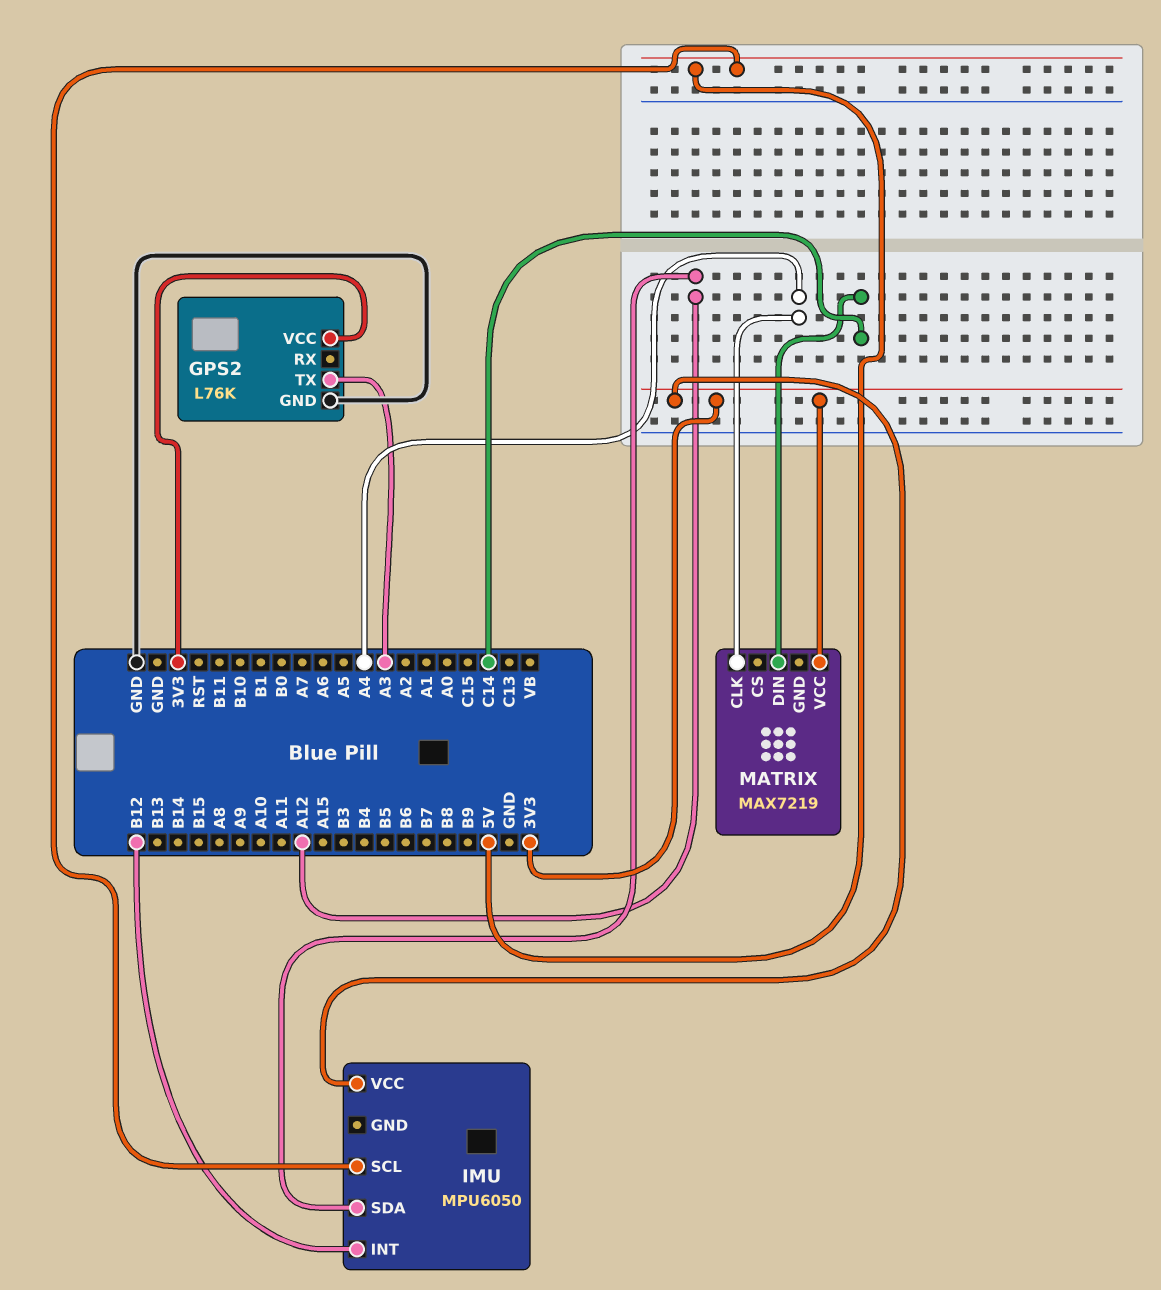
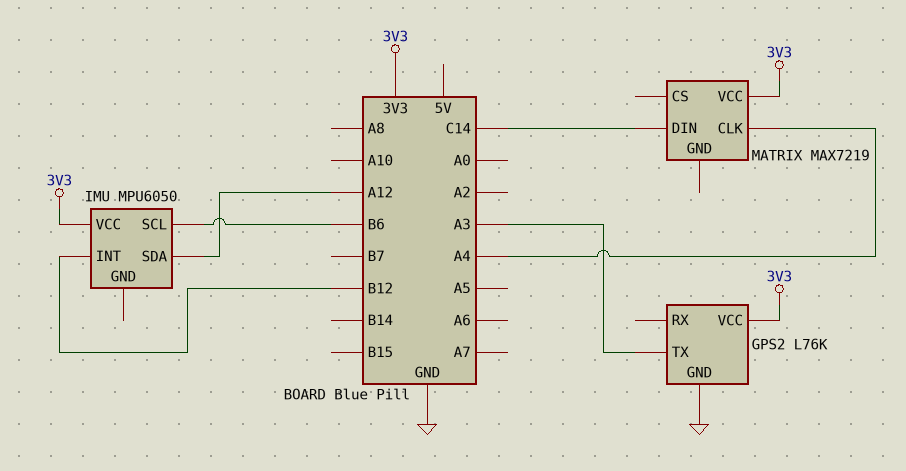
IMU pin SCL: 5V -> B6

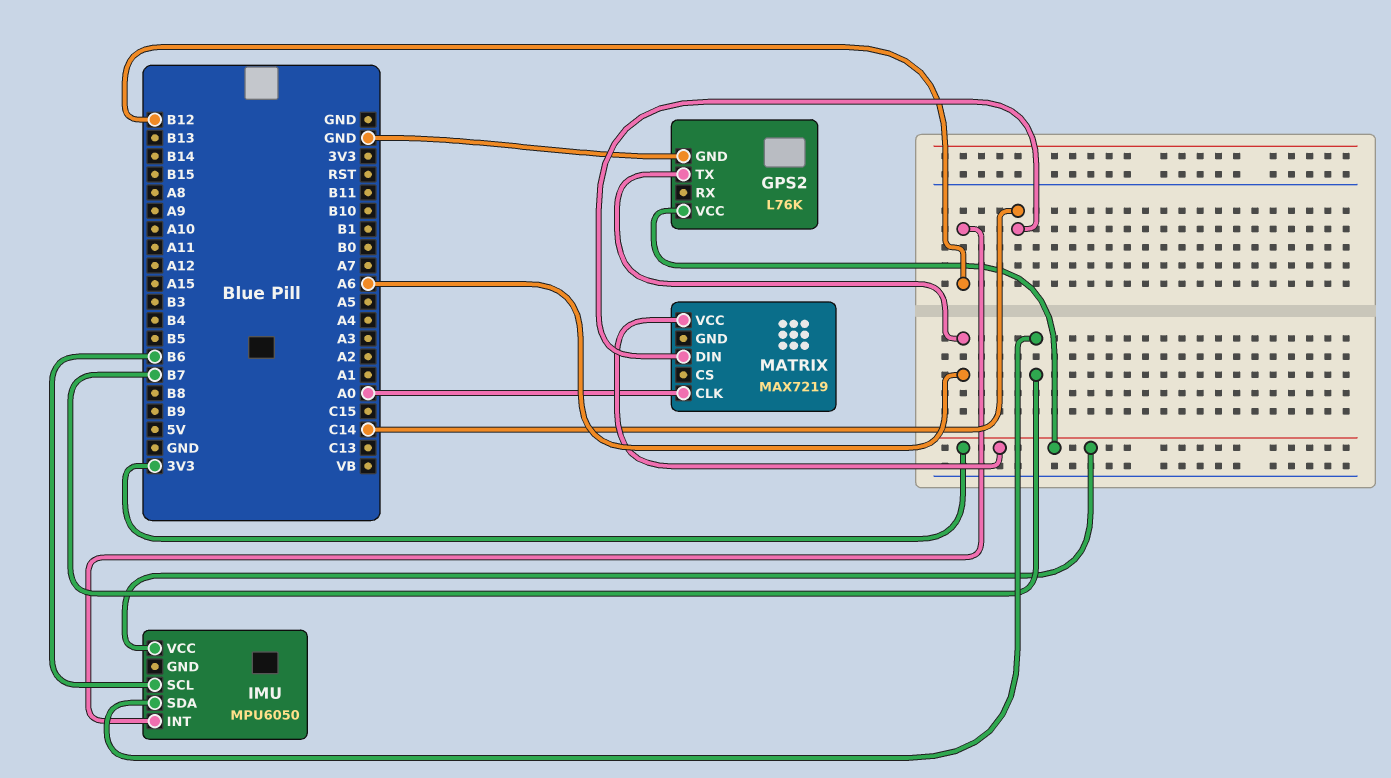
GPS2 pin TX: A3 -> A6
IMU pin SDA: A12 -> B7
MATRIX pin CLK: A4 -> A0

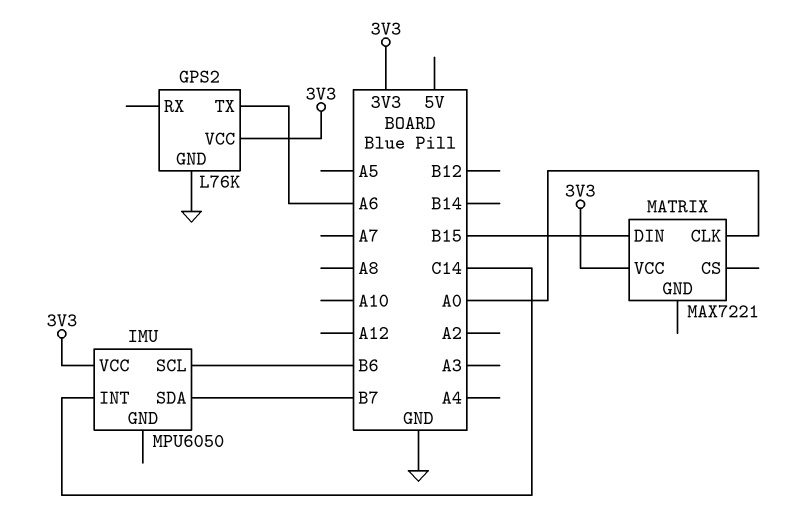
IMU pin INT: B12 -> C14
MATRIX: MAX7219 -> MAX7221
MATRIX pin DIN: C14 -> B15

